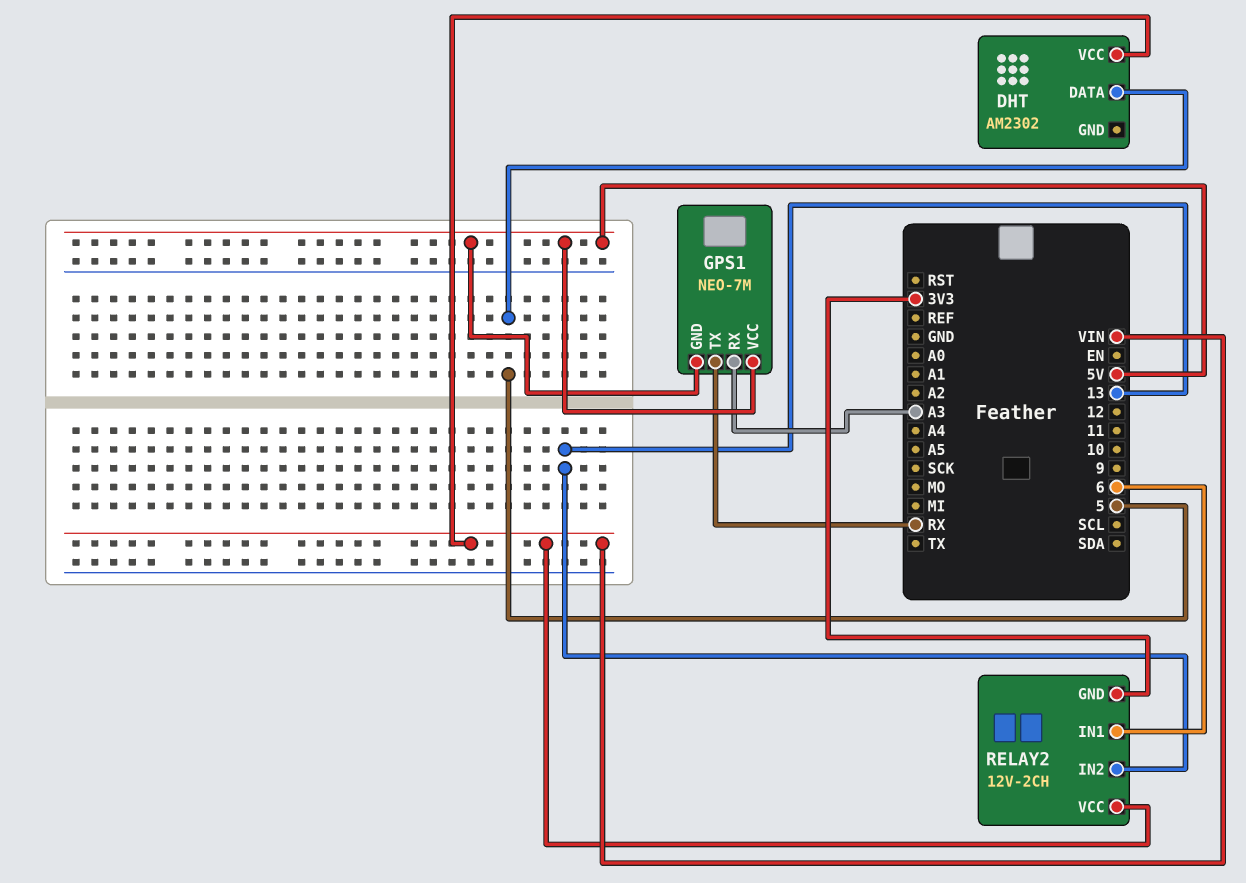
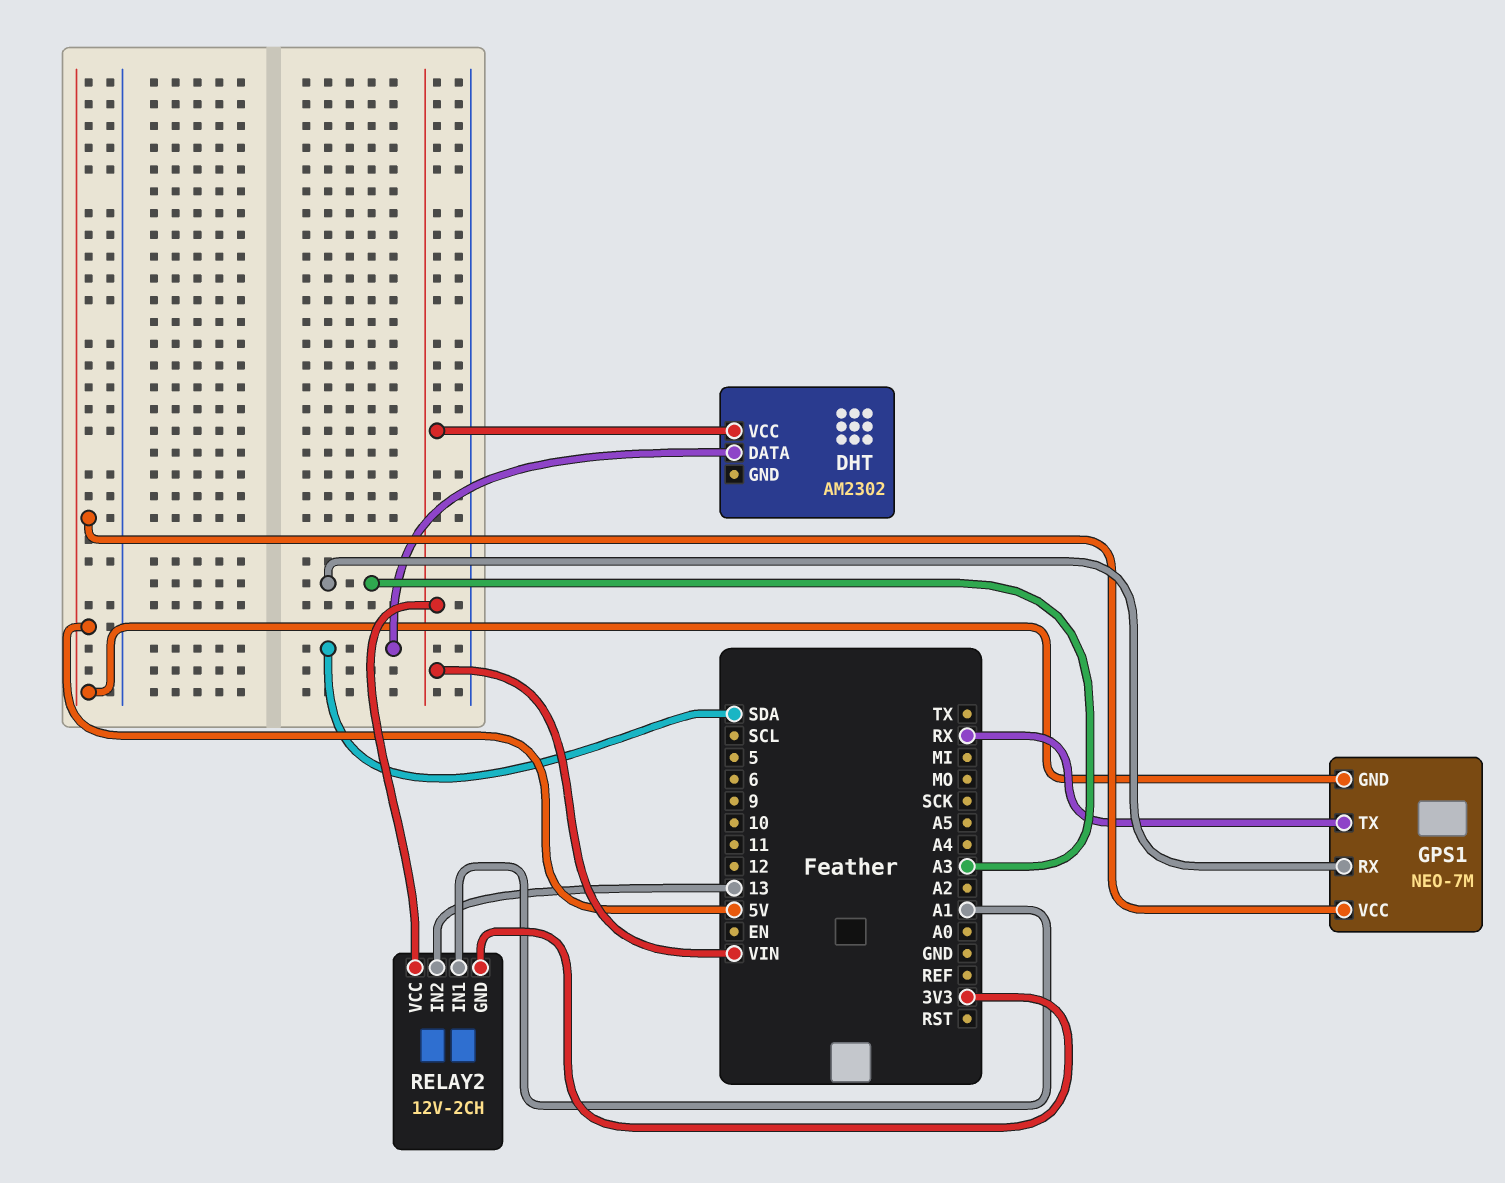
DHT pin DATA: 5 -> SDA
RELAY2 pin IN1: 6 -> A1

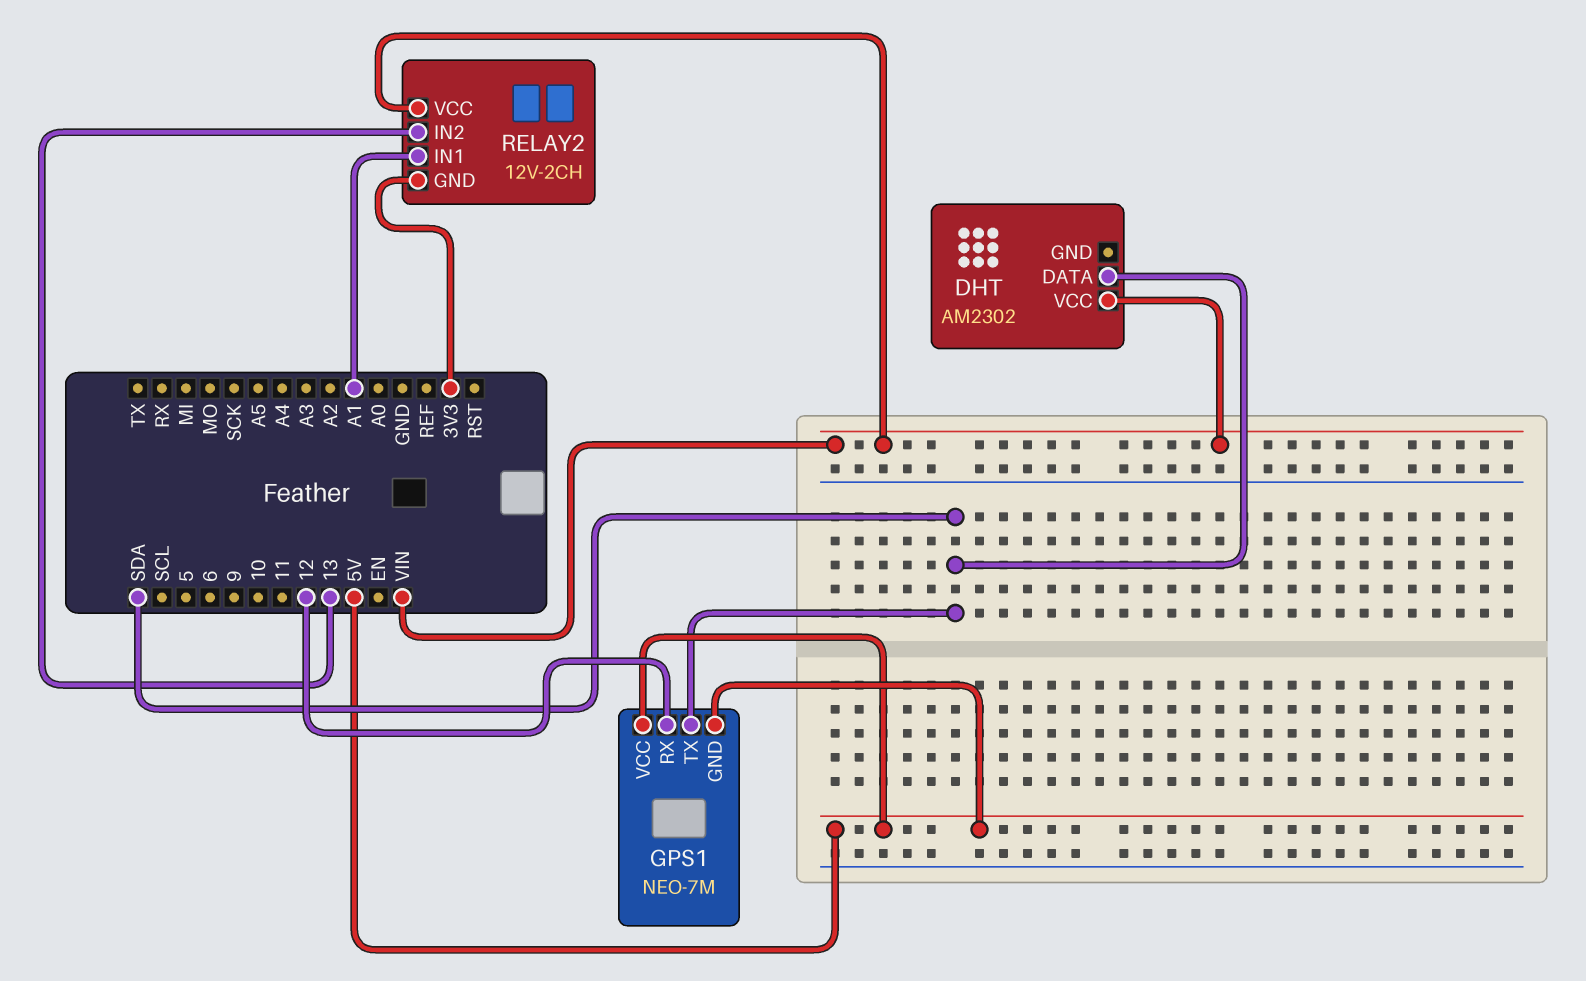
GPS1 pin RX: A3 -> 12
GPS1 pin TX: RX -> SDA

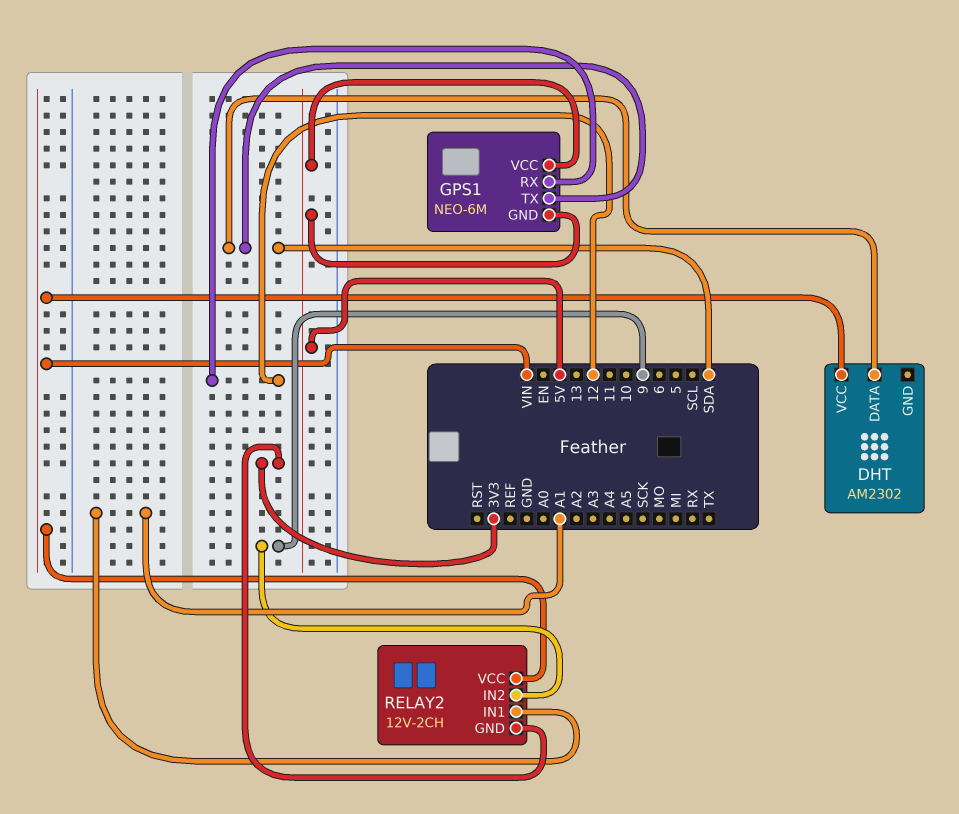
GPS1: NEO-7M -> NEO-6M
RELAY2 pin IN2: 13 -> 9

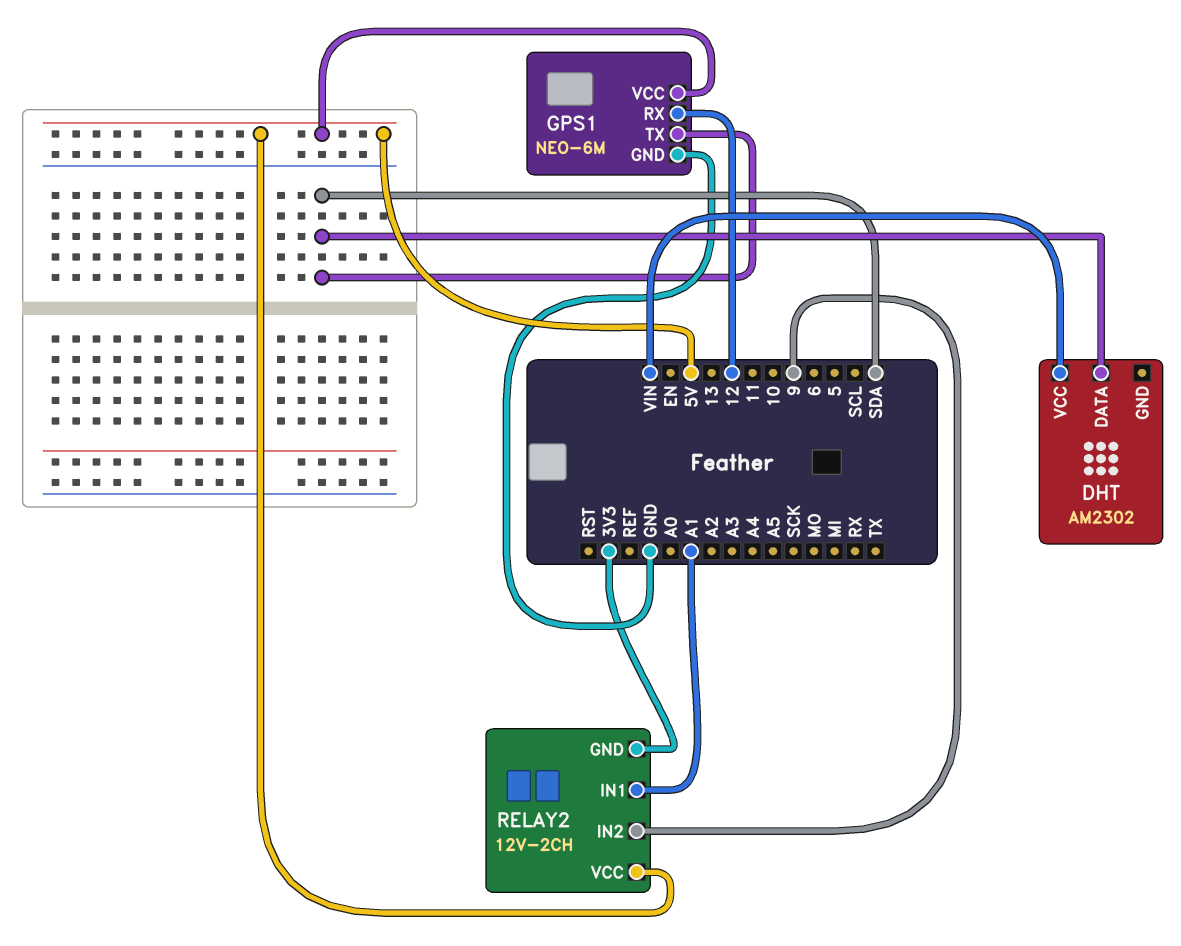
GPS1 pin GND: 5V -> GND
RELAY2 pin VCC: VIN -> 5V

